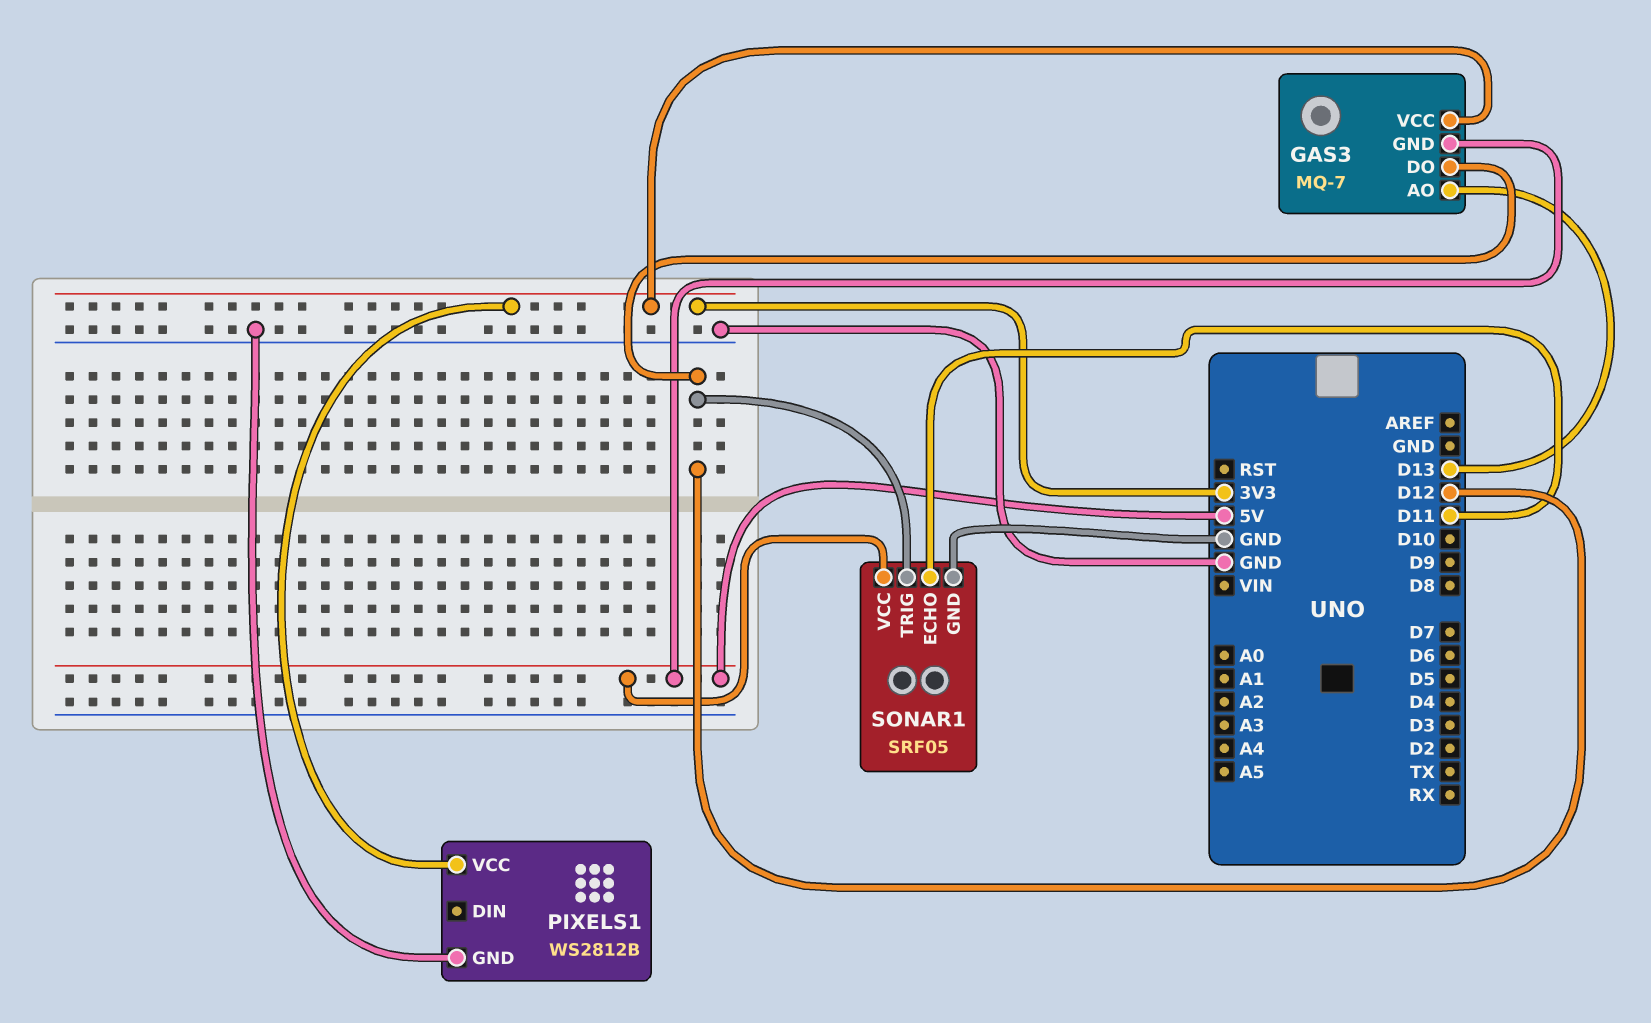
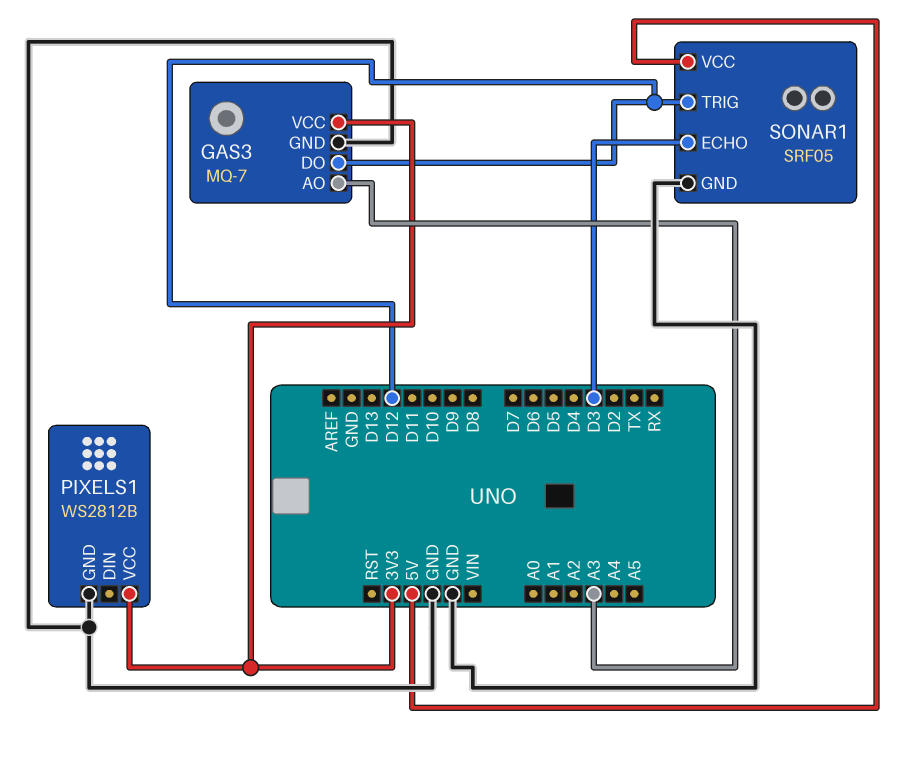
GAS3 pin AO: D13 -> A3
GAS3 pin GND: 5V -> GND
SONAR1 pin ECHO: D11 -> D3

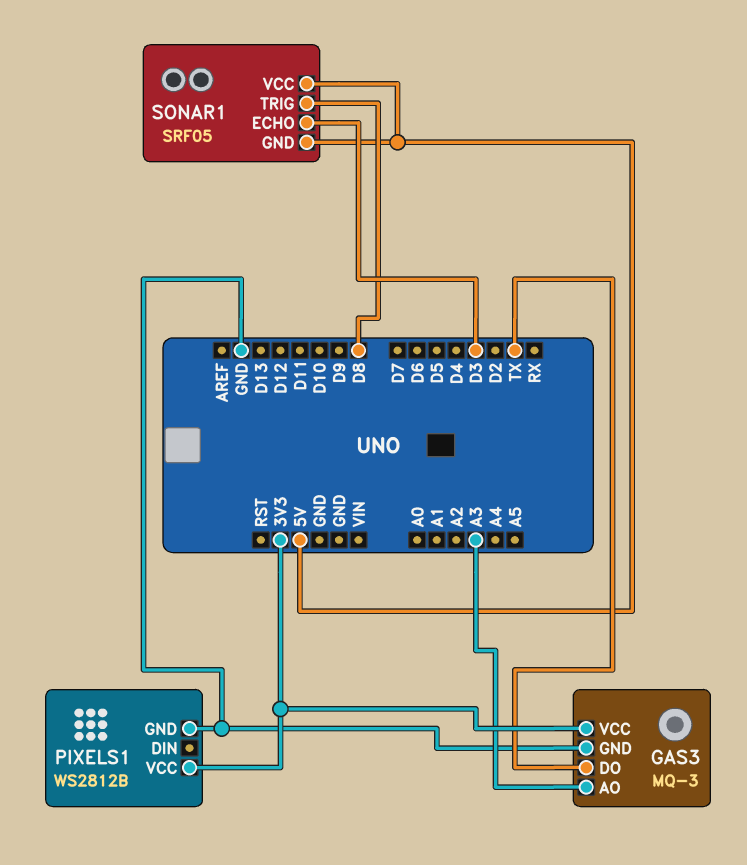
GAS3: MQ-7 -> MQ-3
GAS3 pin DO: D12 -> TX
SONAR1 pin GND: GND -> 5V
SONAR1 pin TRIG: D12 -> D8

